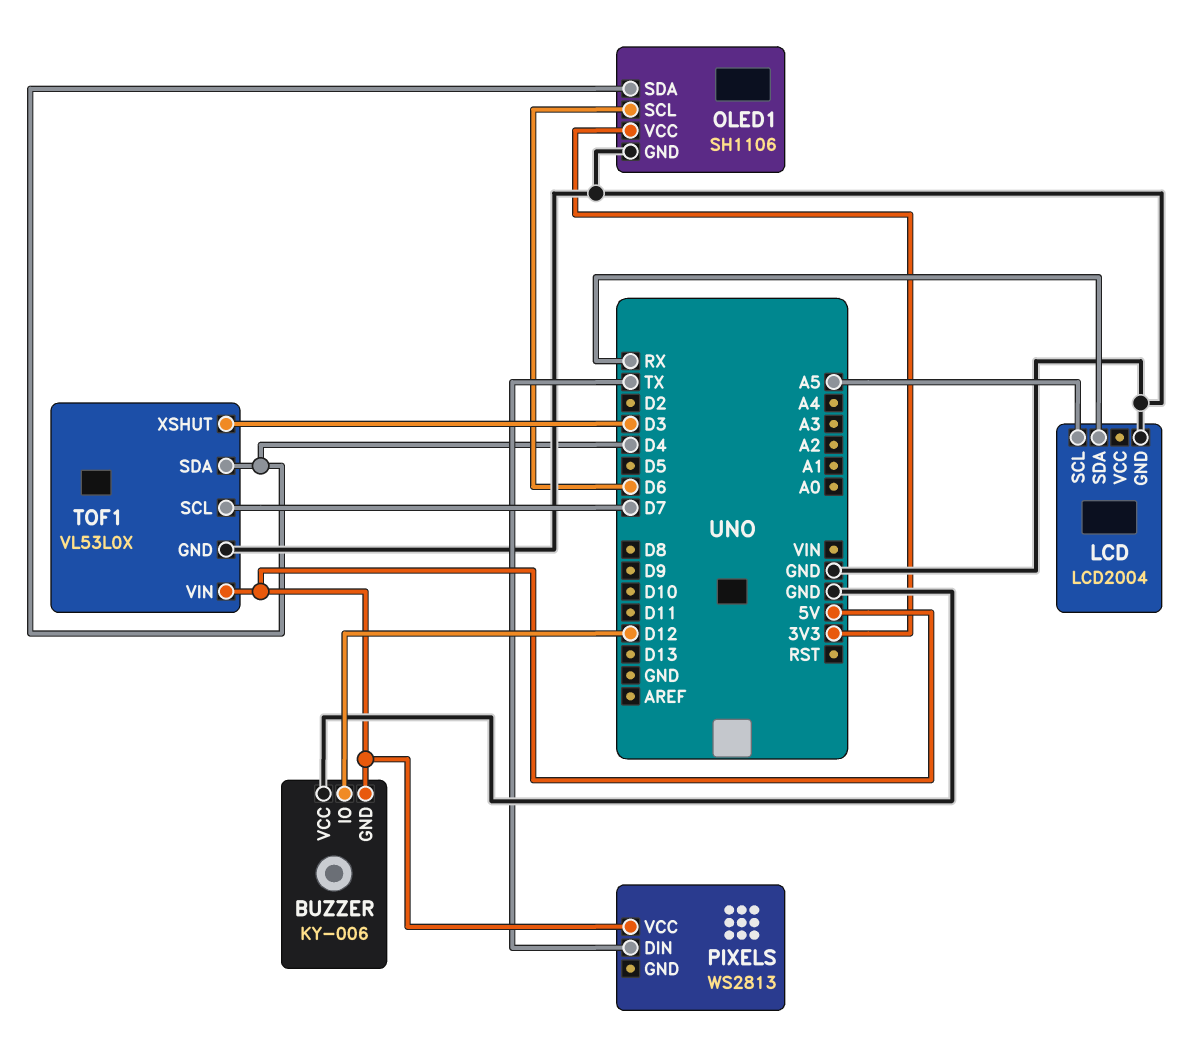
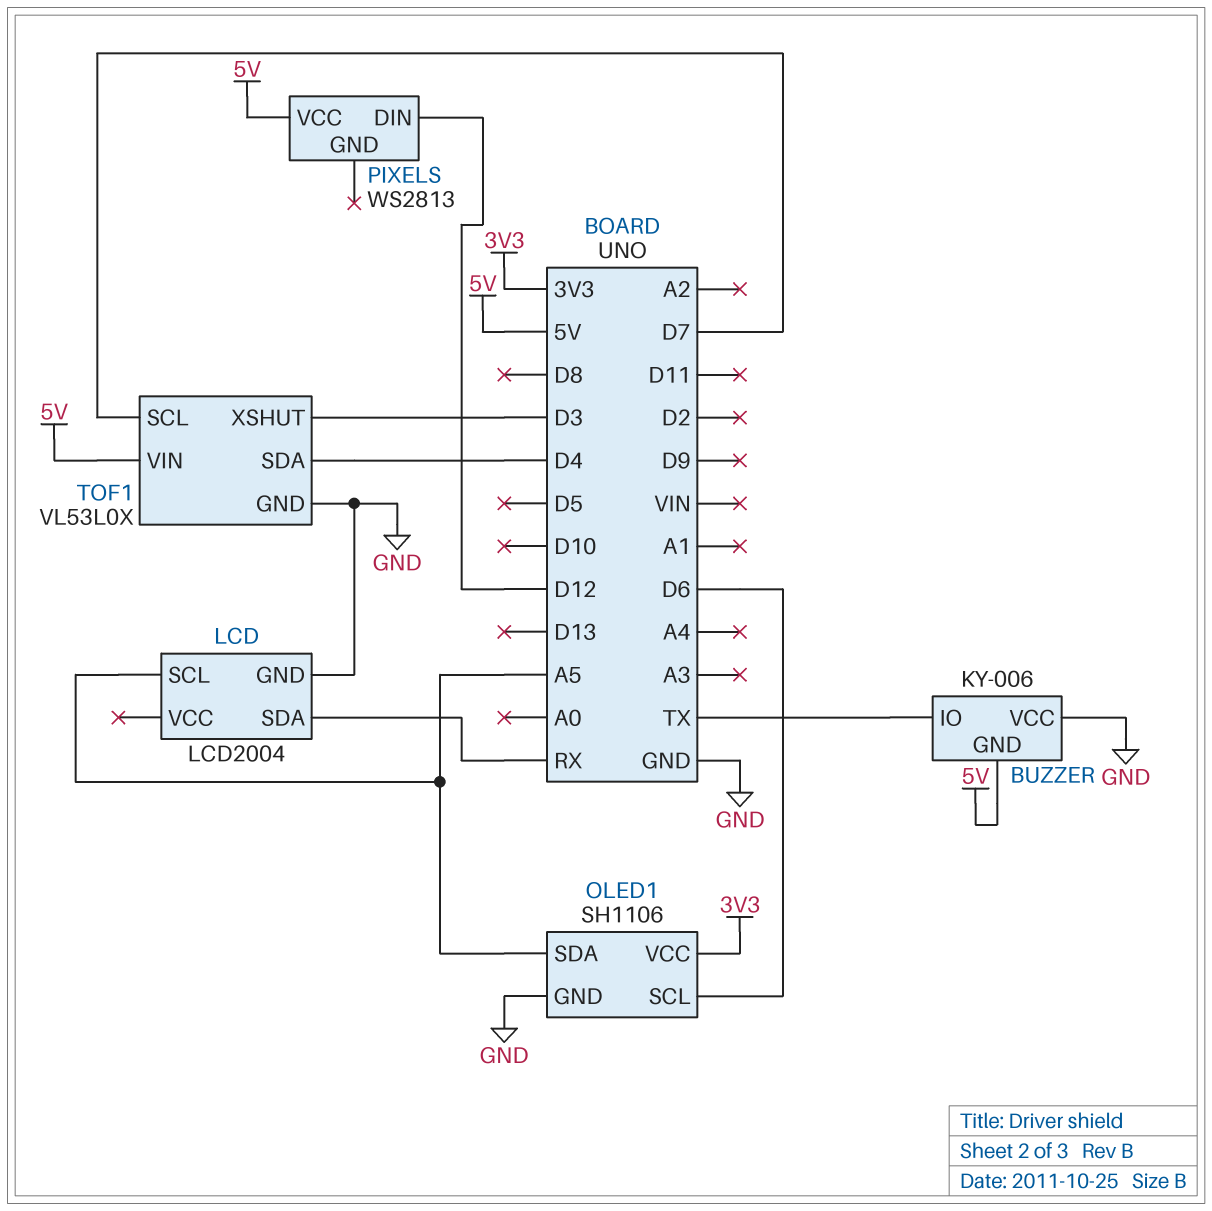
BUZZER pin IO: D12 -> TX
OLED1 pin SDA: D4 -> A5
PIXELS pin DIN: TX -> D12

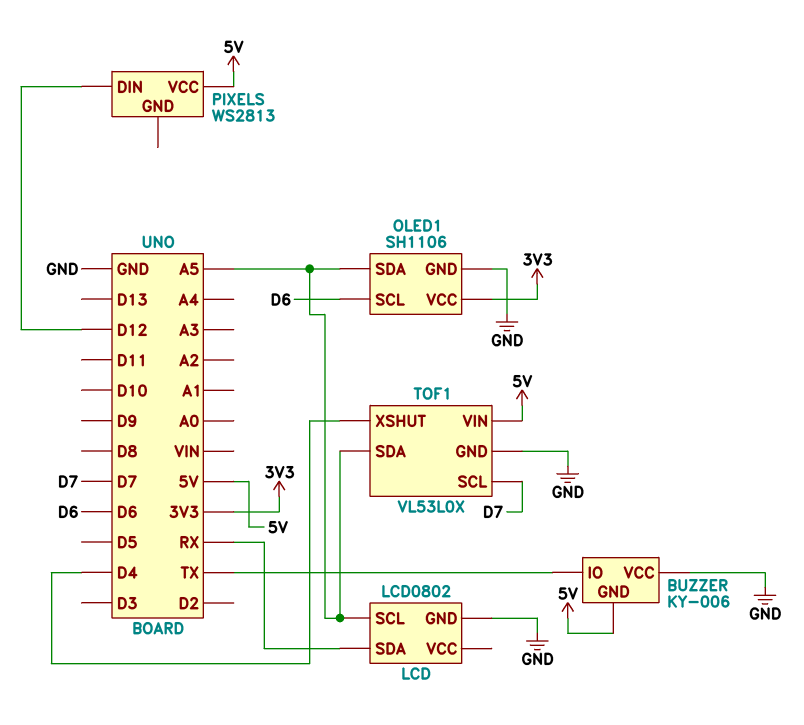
LCD: LCD2004 -> LCD0802
TOF1 pin SDA: D4 -> A5
TOF1 pin XSHUT: D3 -> D4

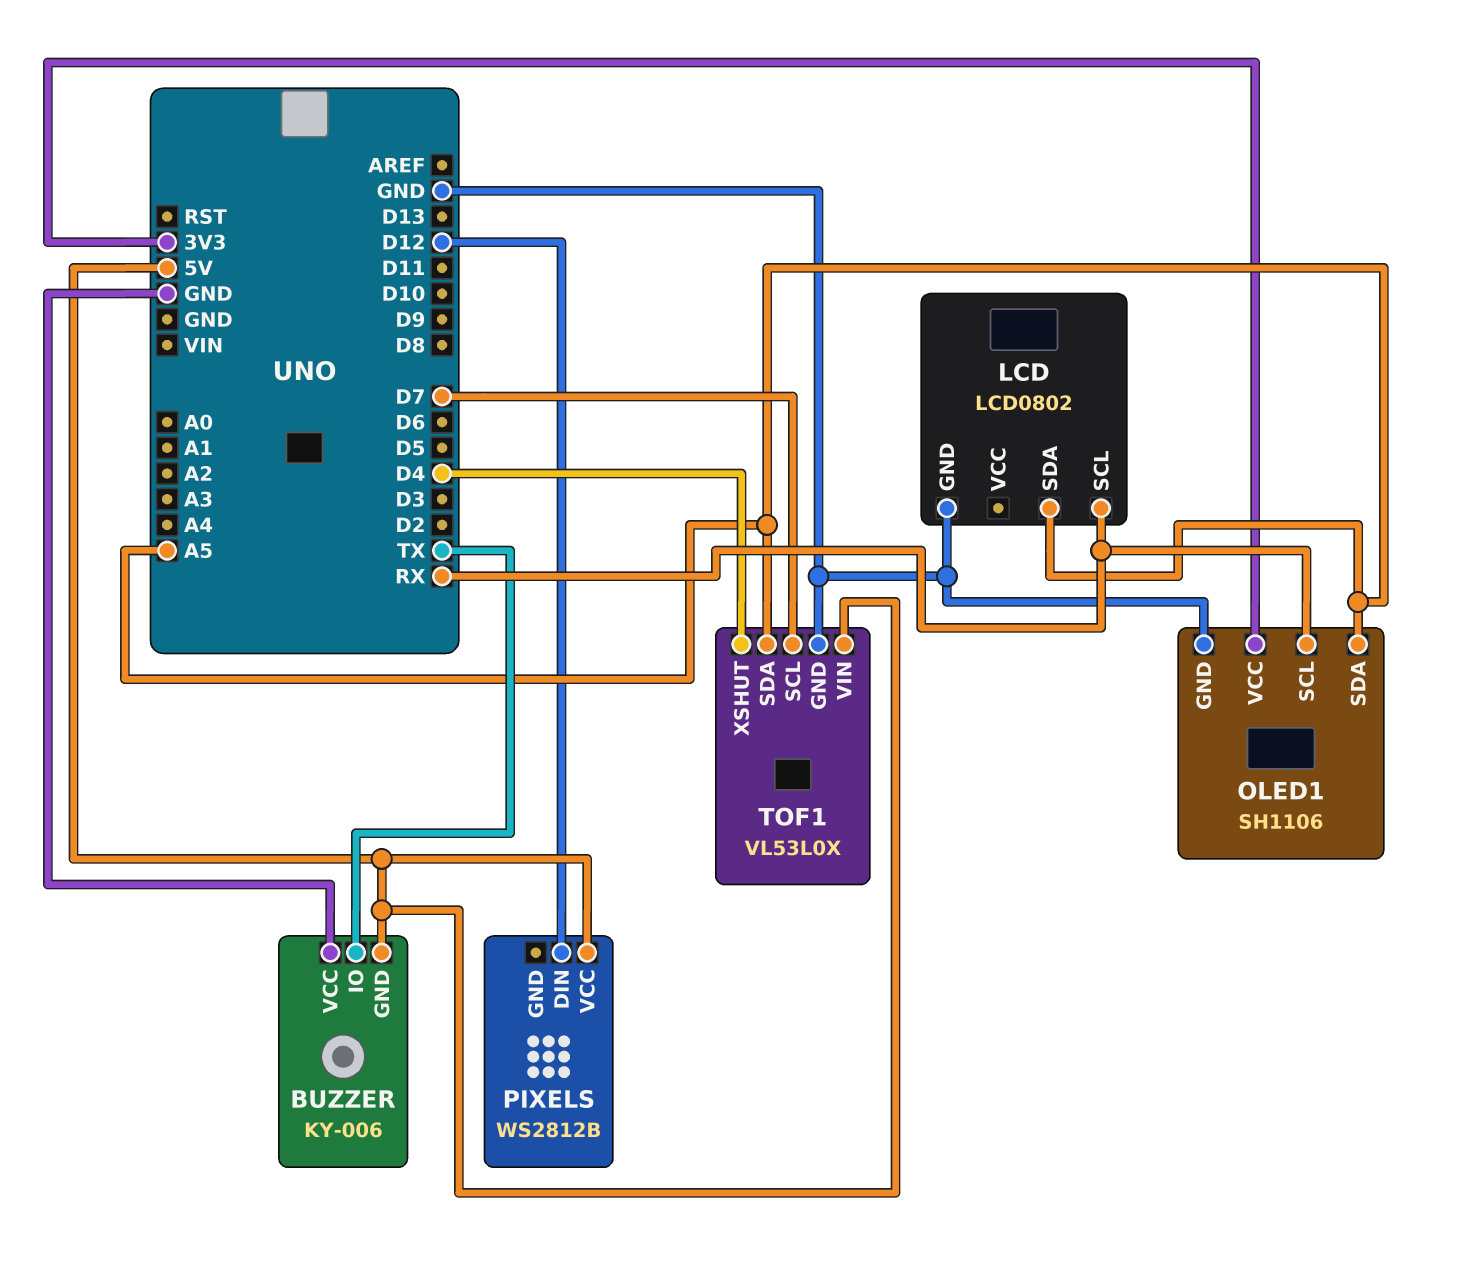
LCD pin SCL: A5 -> RX
LCD pin SDA: RX -> A5
OLED1 pin SCL: D6 -> RX
PIXELS: WS2813 -> WS2812B

